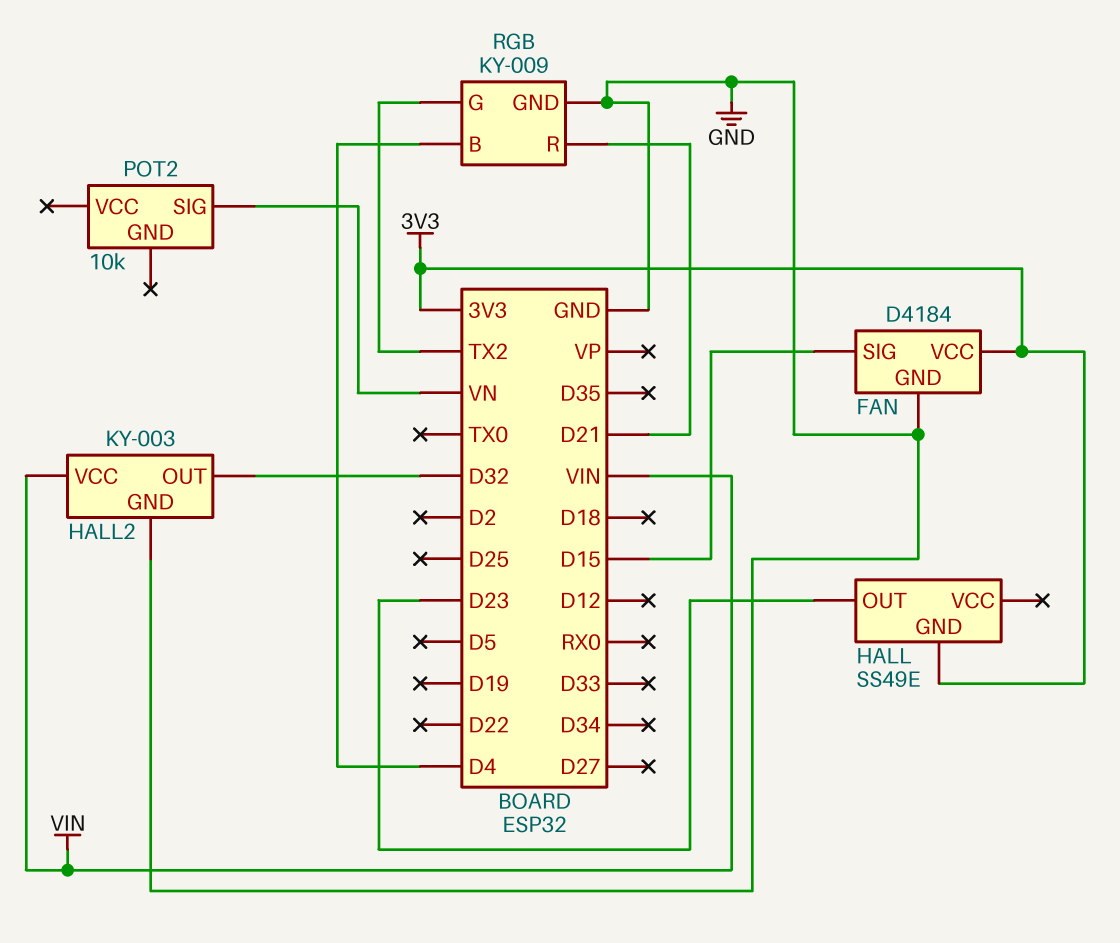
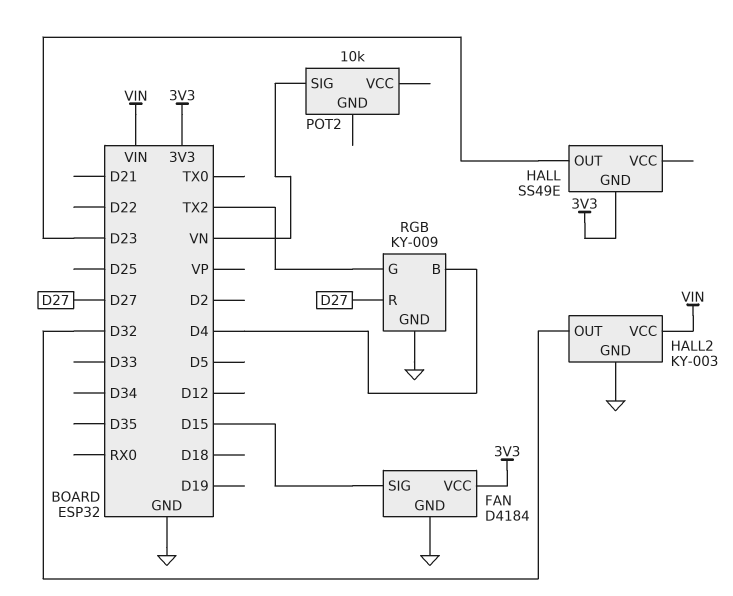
RGB pin R: D21 -> D27

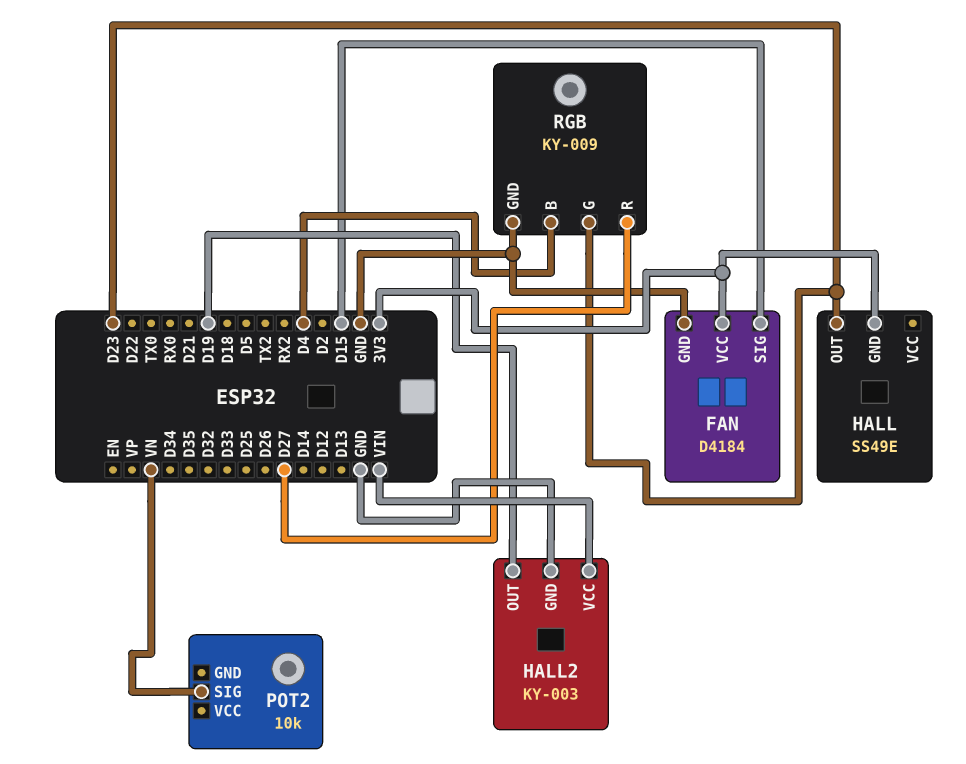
HALL2 pin OUT: D32 -> D19
RGB pin G: TX2 -> D23

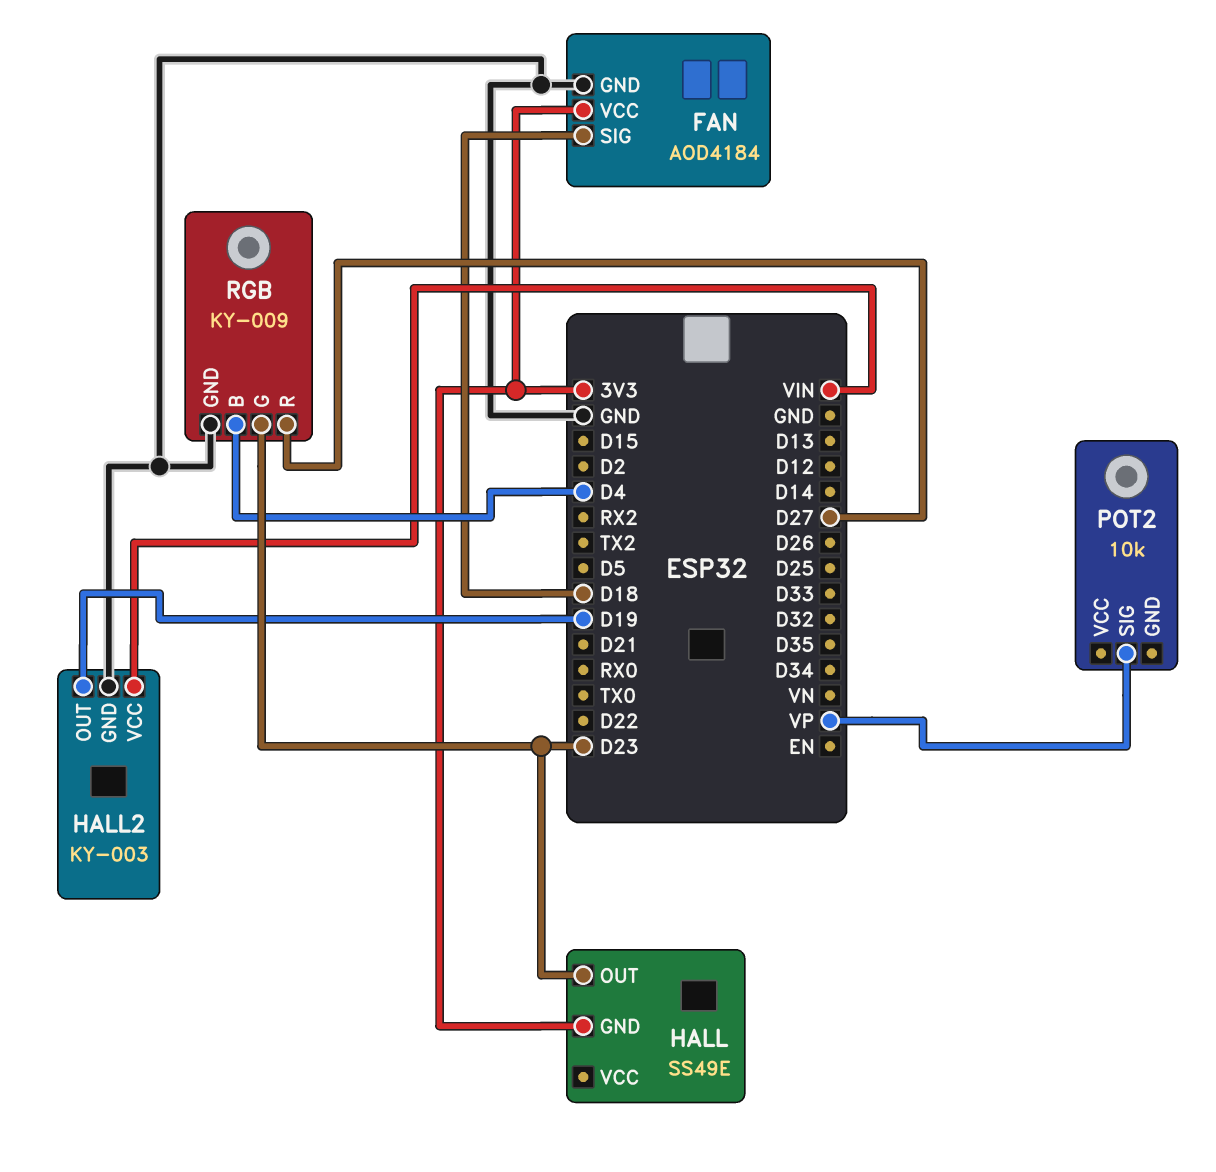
FAN: D4184 -> AOD4184
FAN pin SIG: D15 -> D18
POT2 pin SIG: VN -> VP

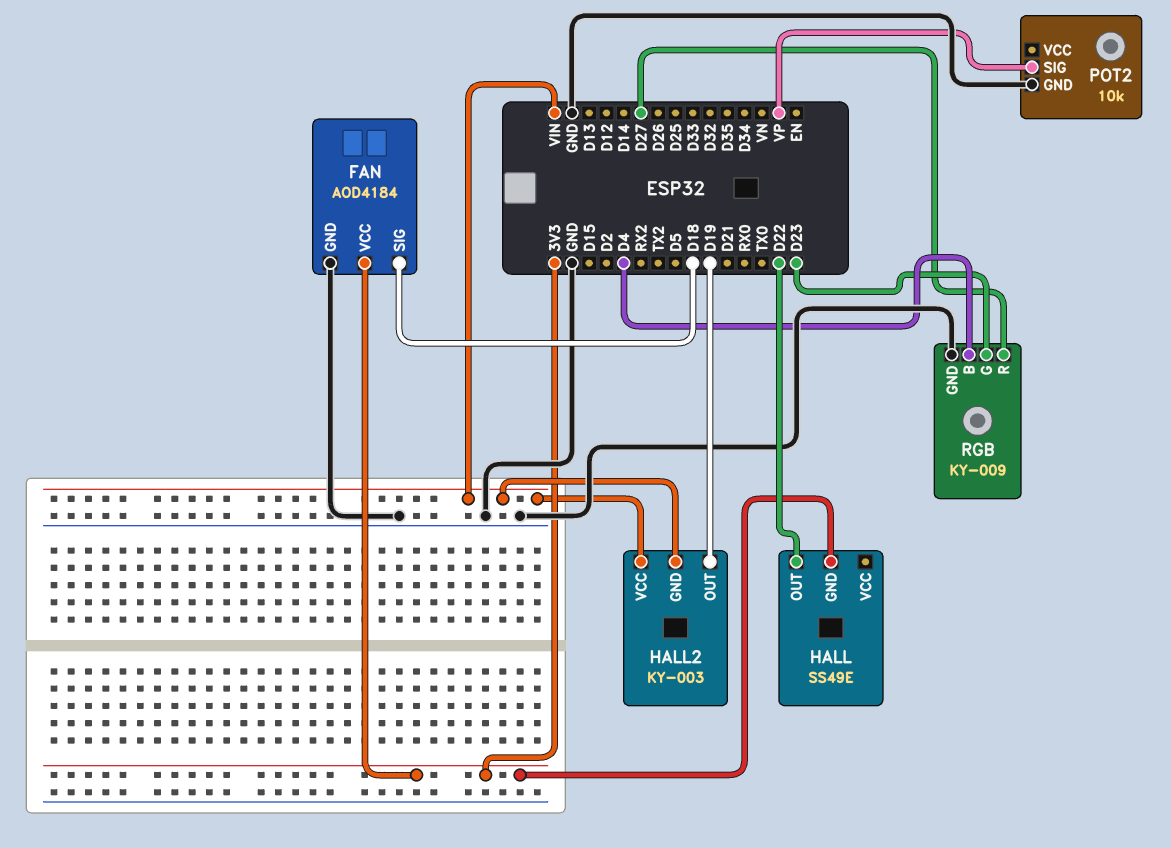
HALL pin OUT: D23 -> D22
HALL2 pin GND: GND -> VIN
POT2 pin GND: none -> GND

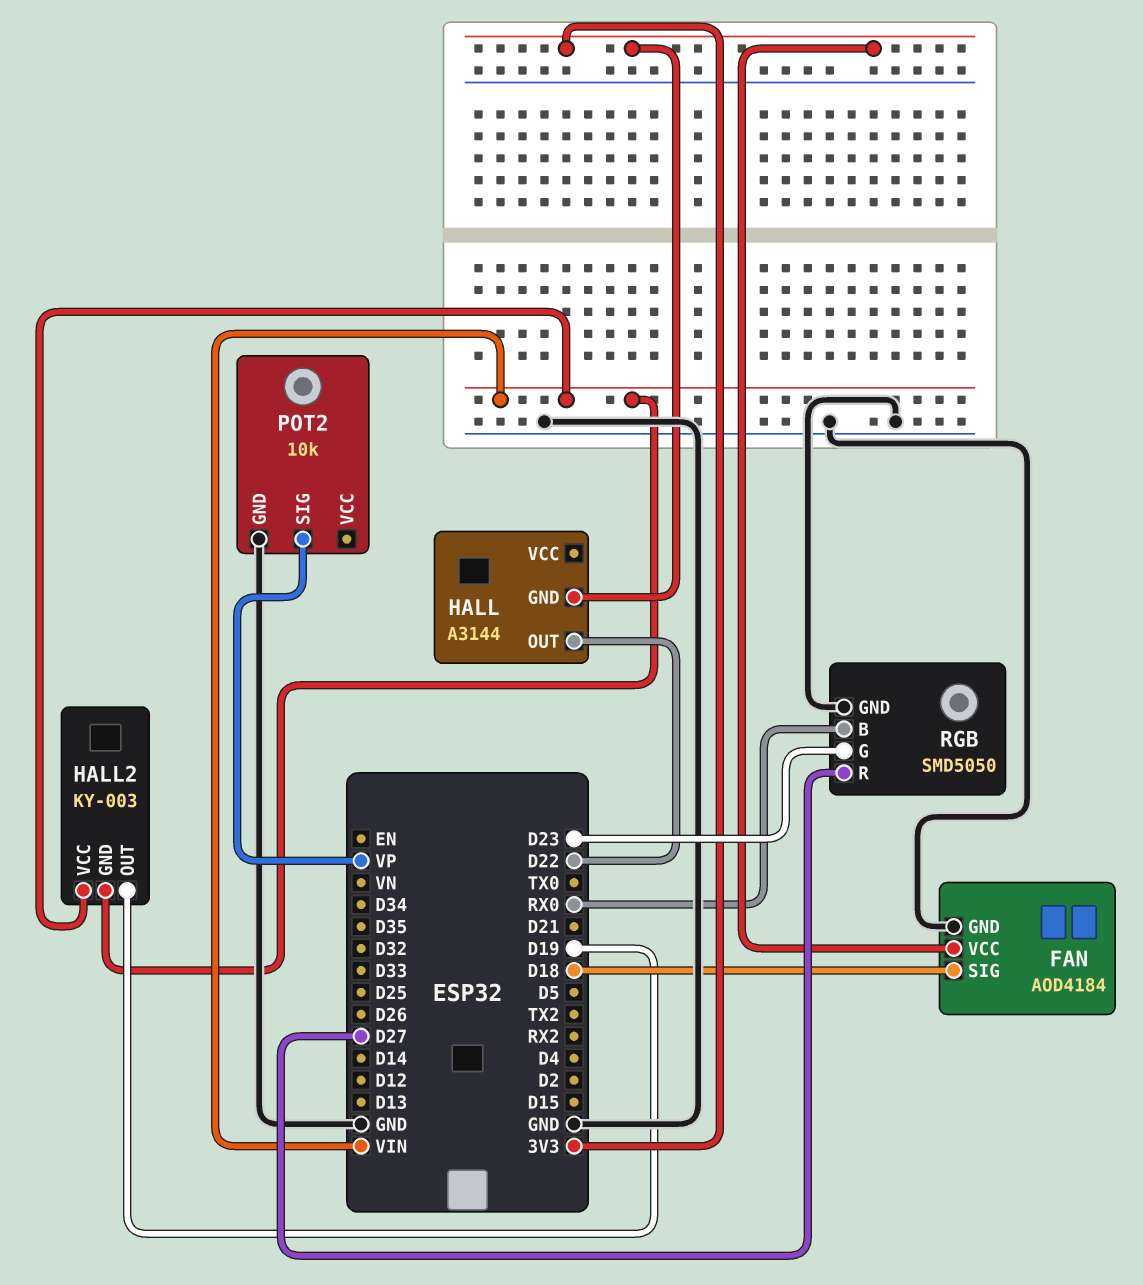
HALL: SS49E -> A3144
RGB: KY-009 -> SMD5050
RGB pin B: D4 -> RX0

